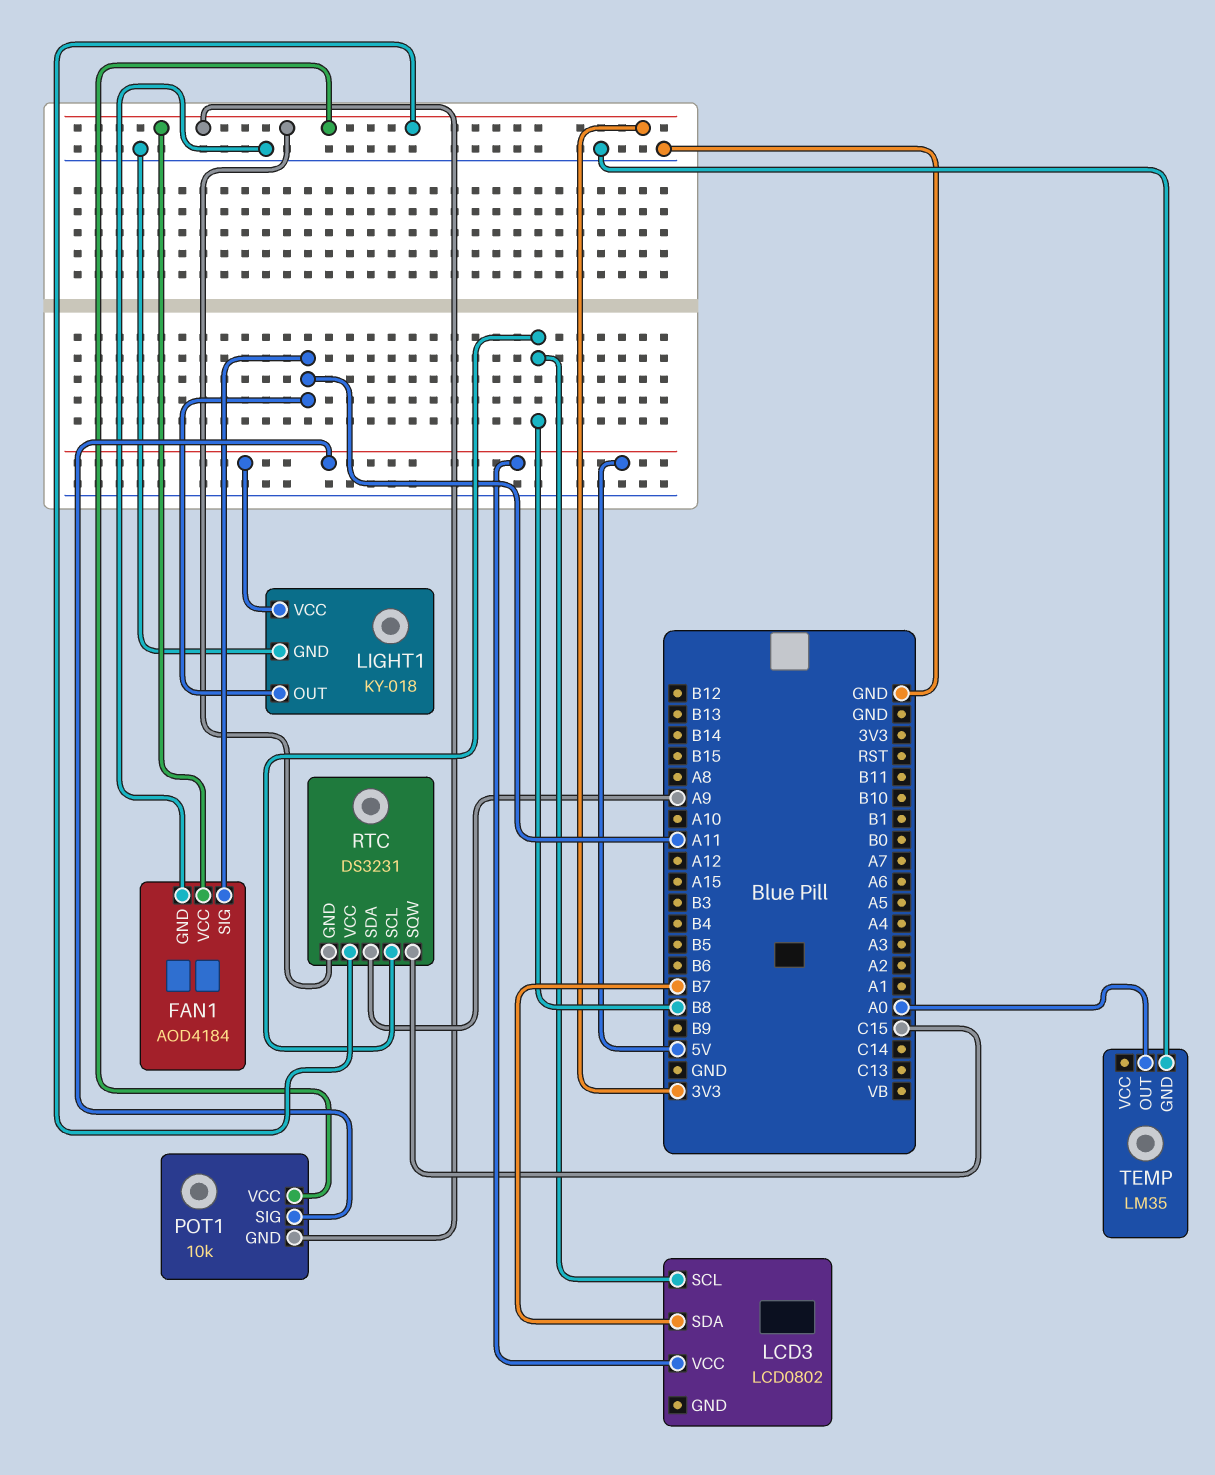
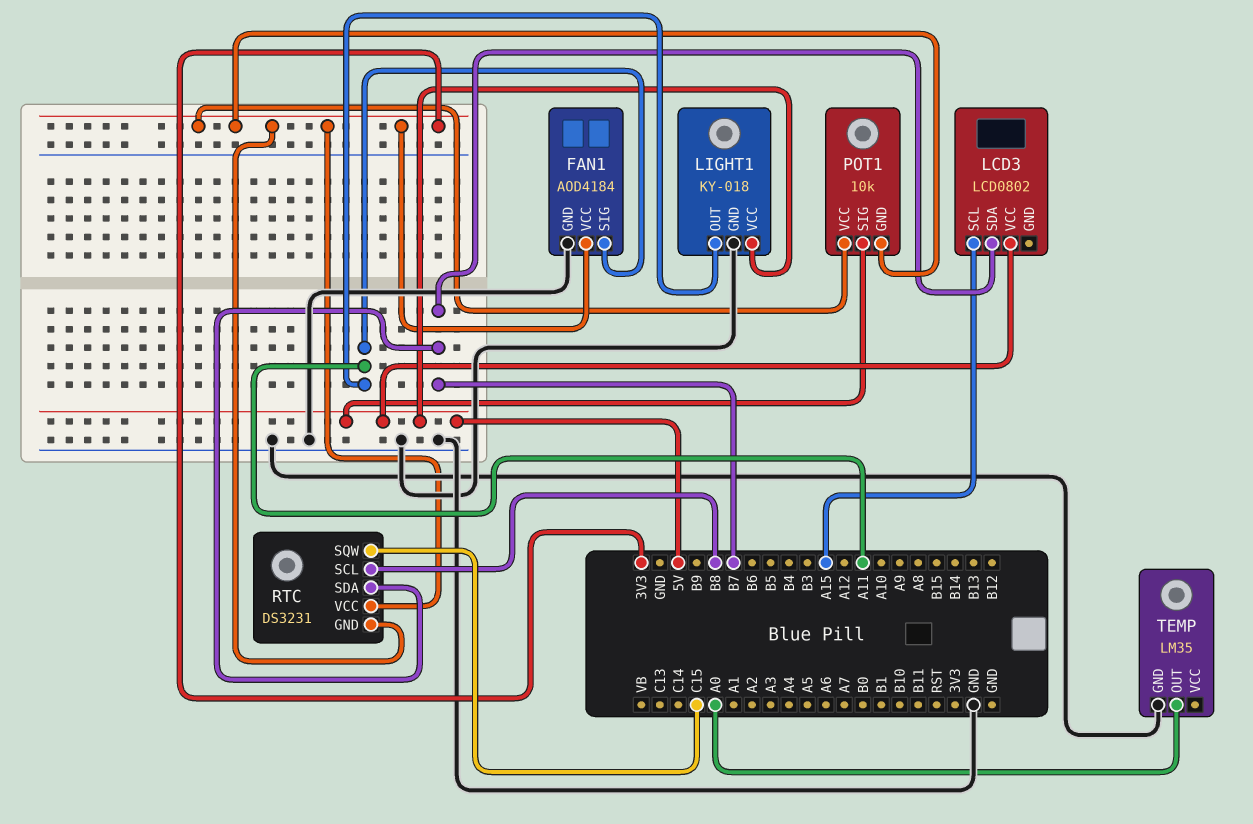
LCD3 pin SCL: B8 -> A15
RTC pin SDA: A9 -> B7

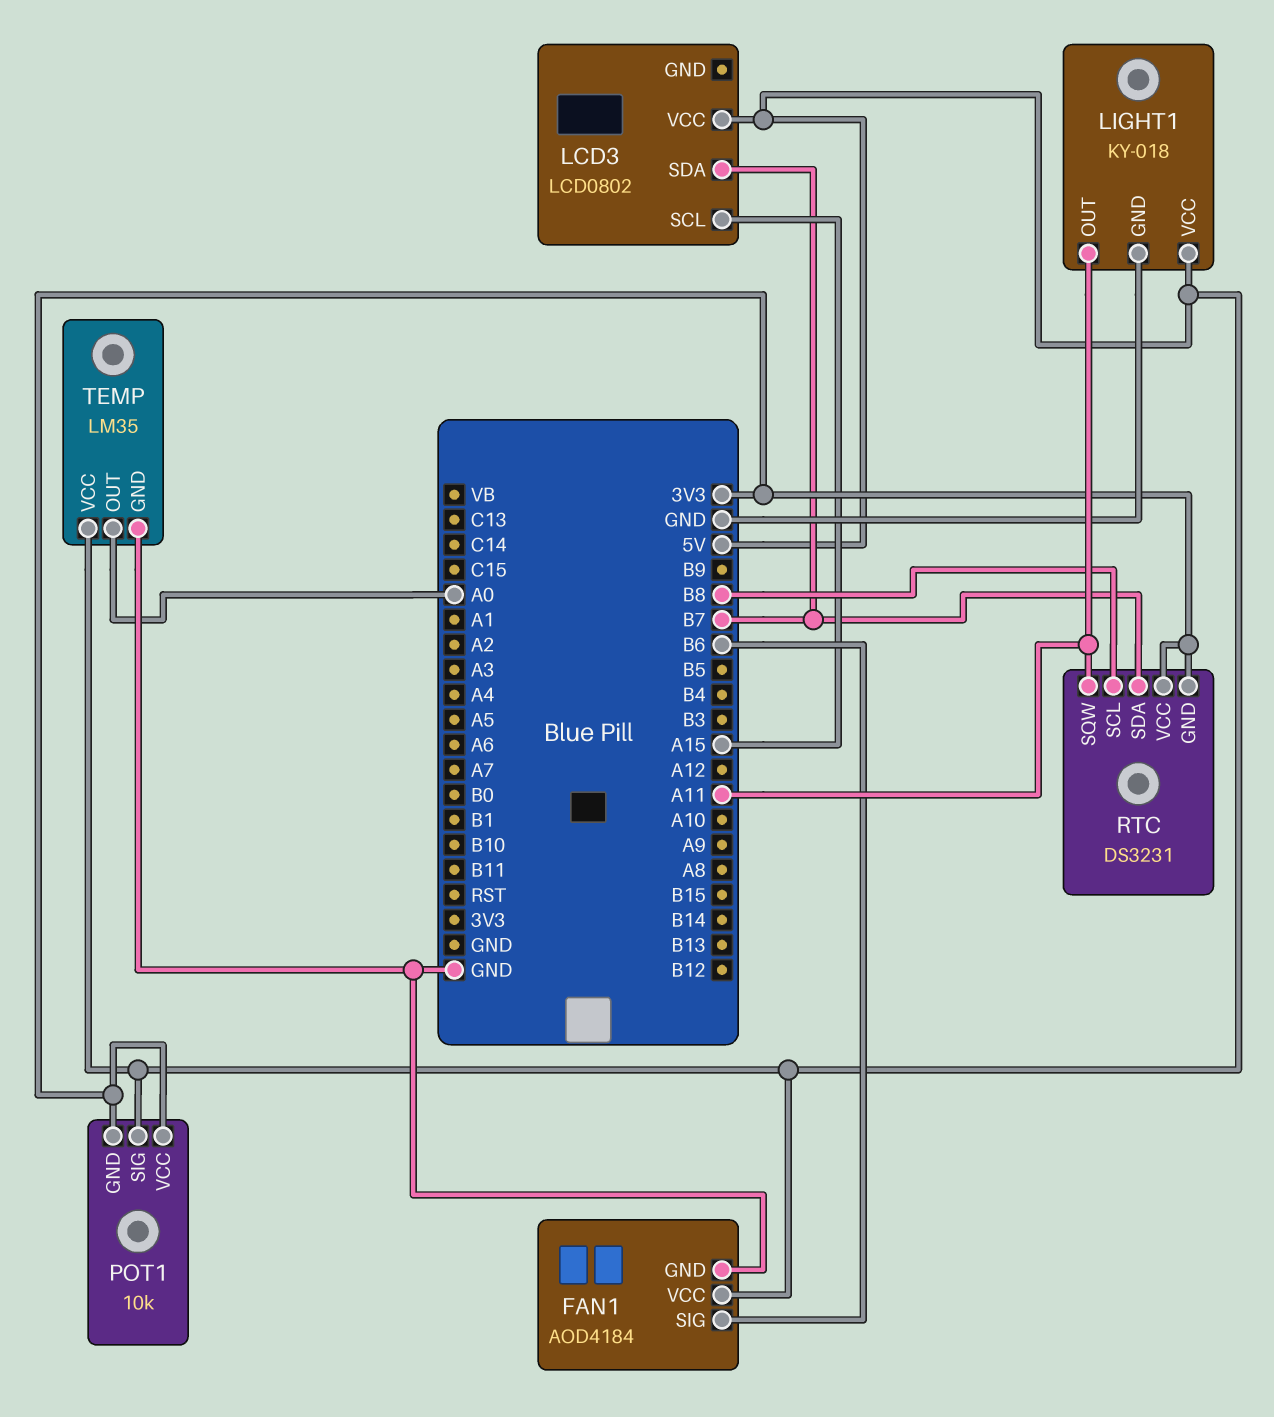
FAN1 pin SIG: A11 -> B6
FAN1 pin VCC: 3V3 -> 5V
RTC pin SQW: C15 -> A11
TEMP pin VCC: none -> 5V

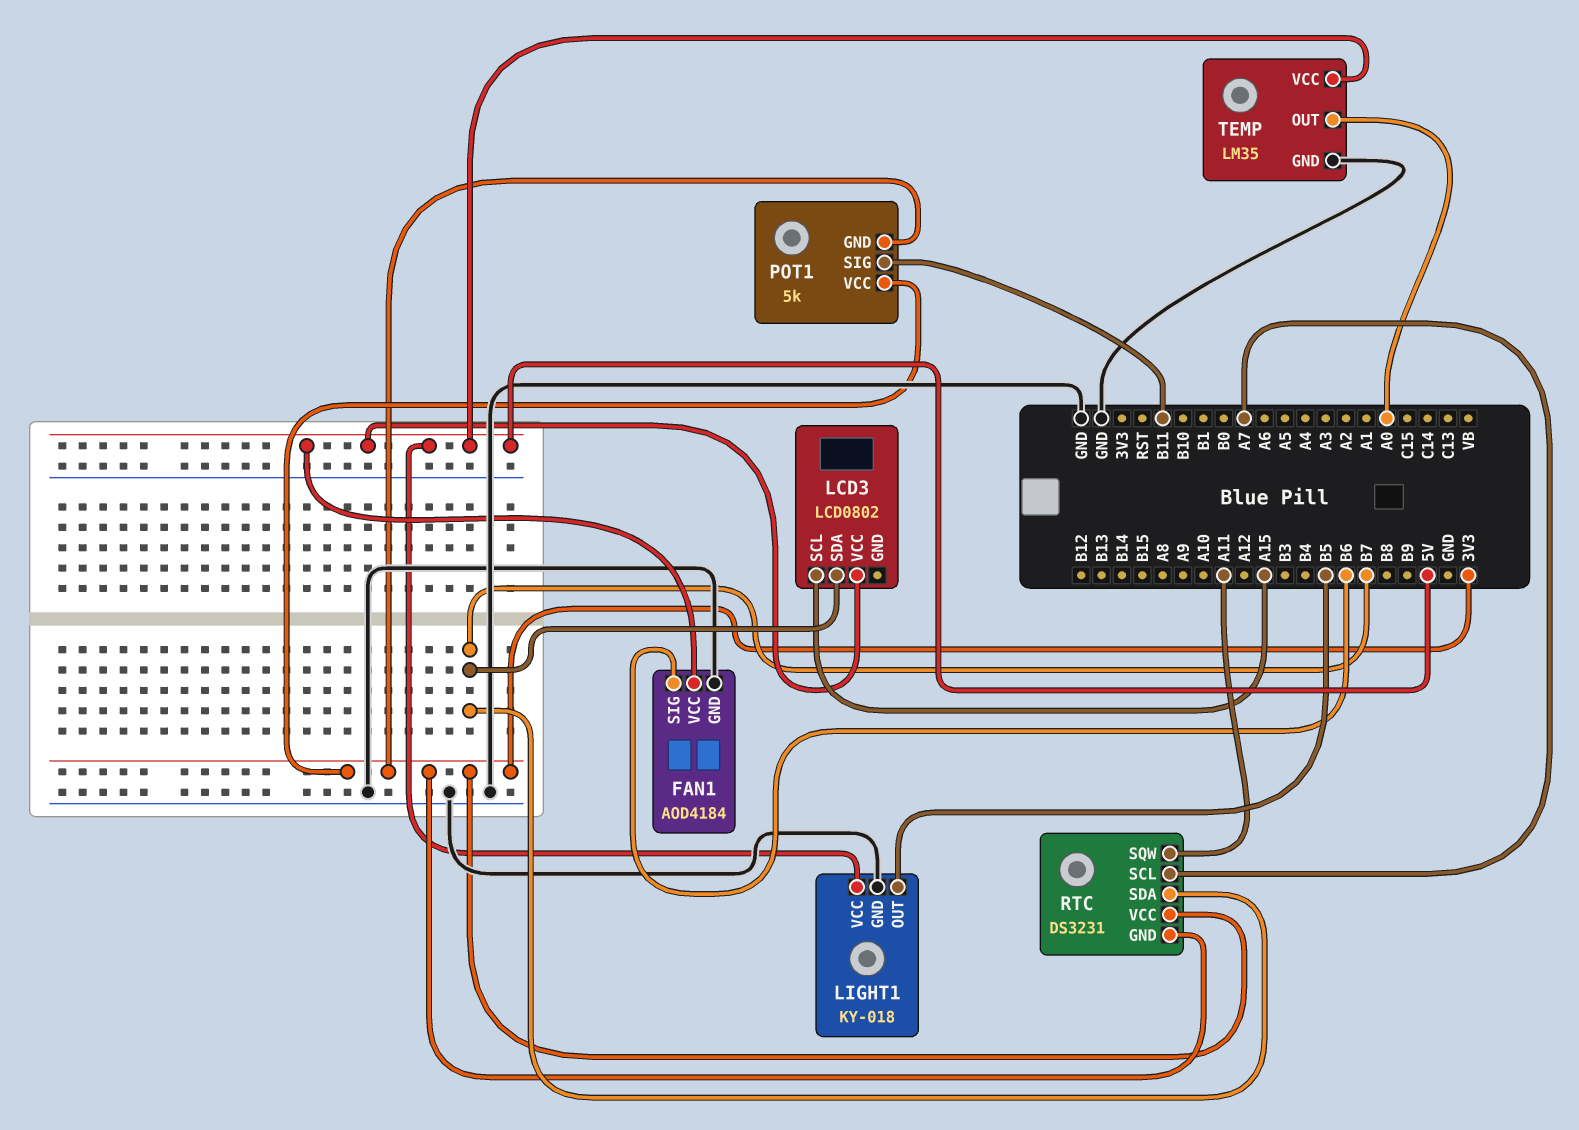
LIGHT1 pin OUT: A11 -> B5
POT1: 10k -> 5k
POT1 pin SIG: 5V -> B11
RTC pin SCL: B8 -> A7

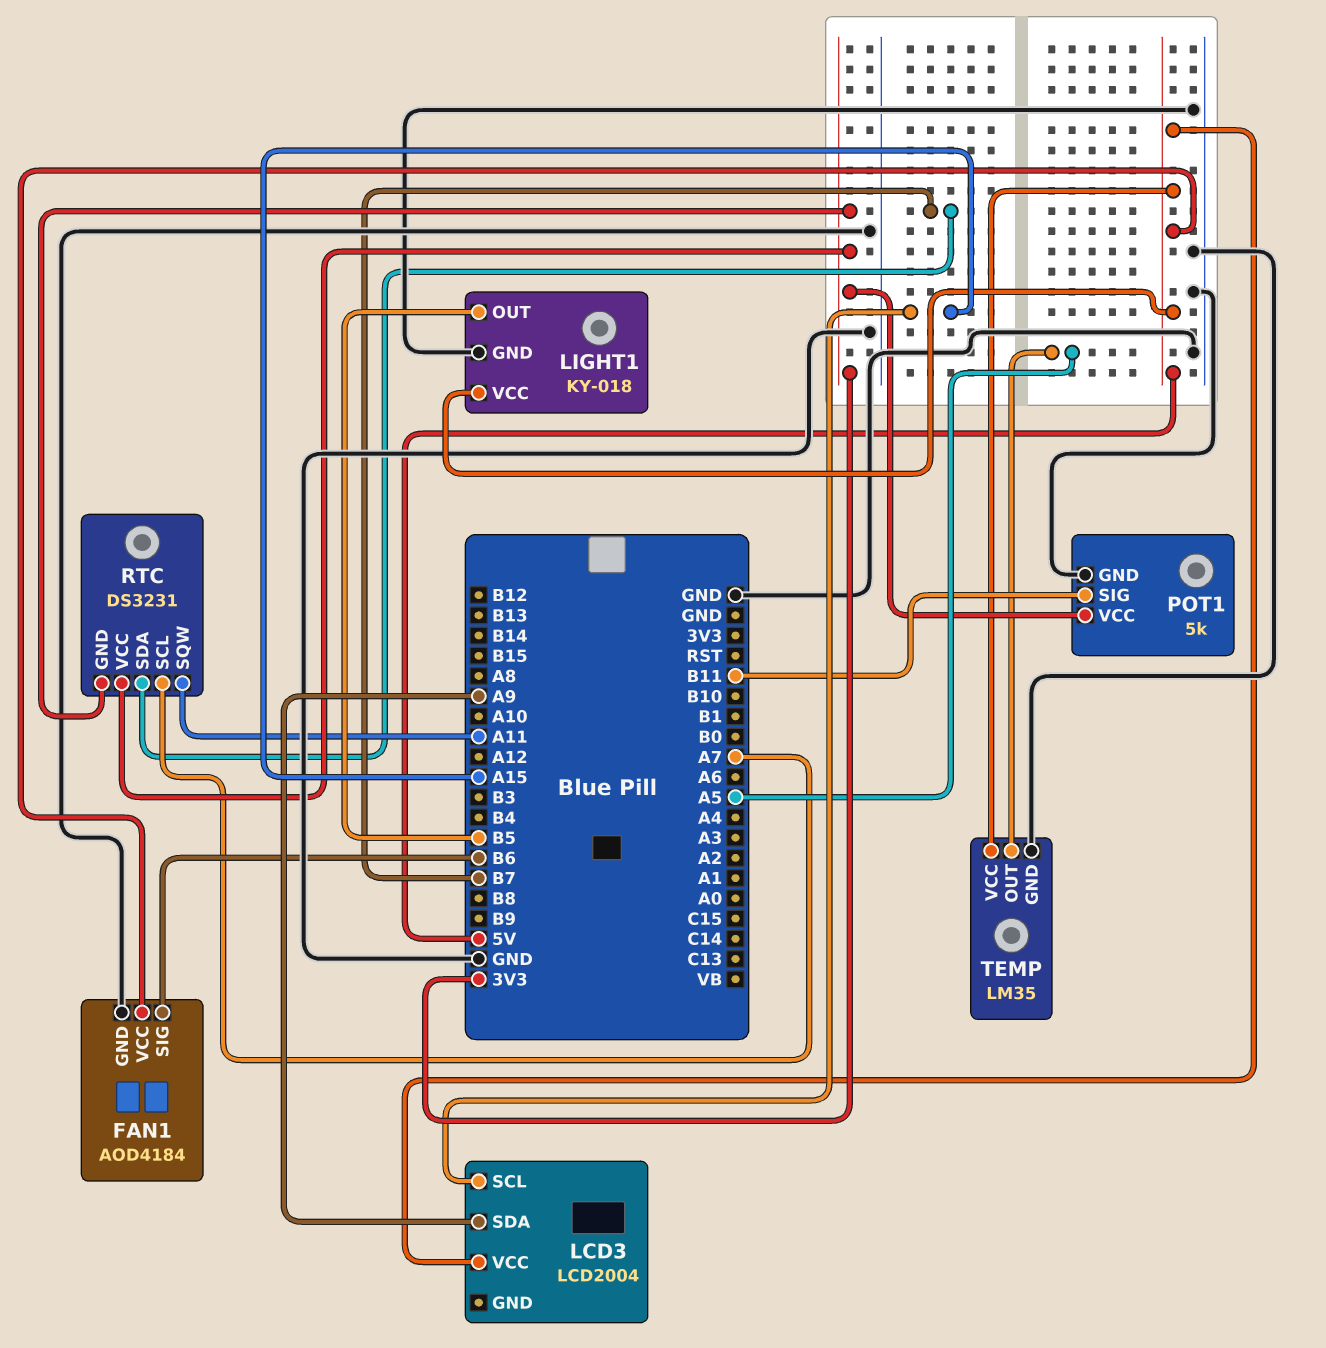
LCD3: LCD0802 -> LCD2004
LCD3 pin SDA: B7 -> A9
POT1 pin GND: 3V3 -> GND
TEMP pin OUT: A0 -> A5

